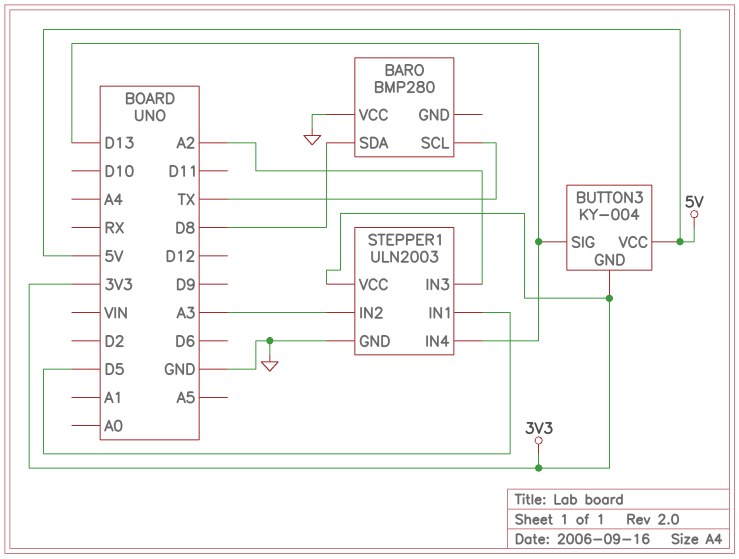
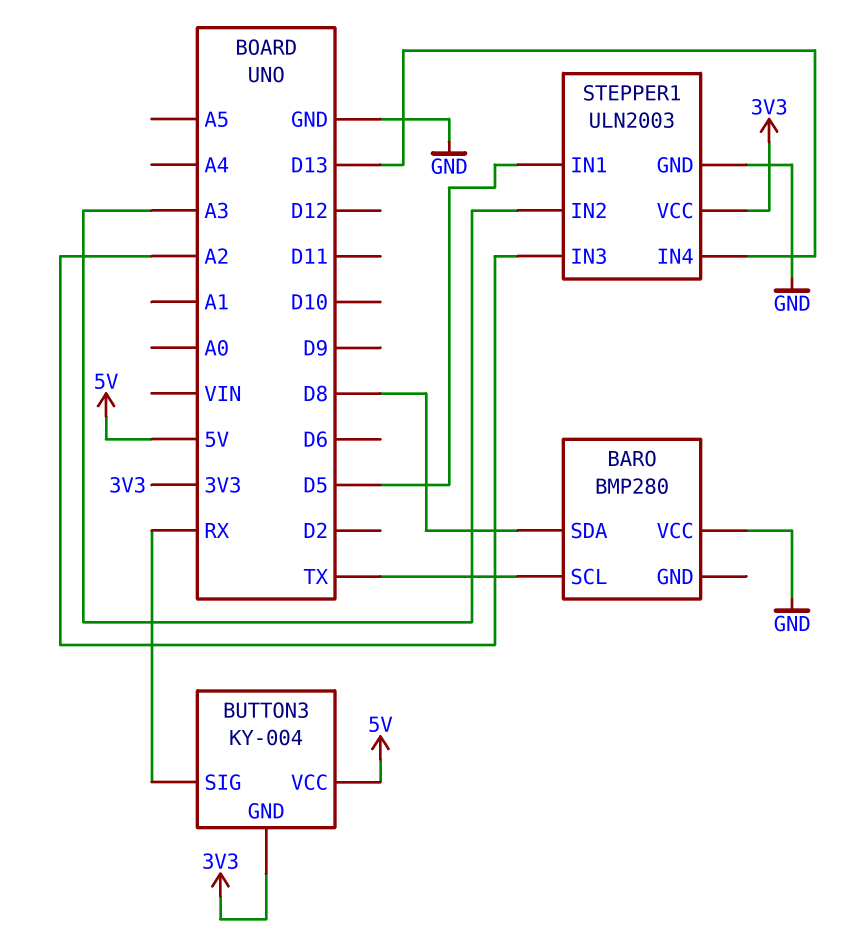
BUTTON3 pin SIG: D13 -> RX

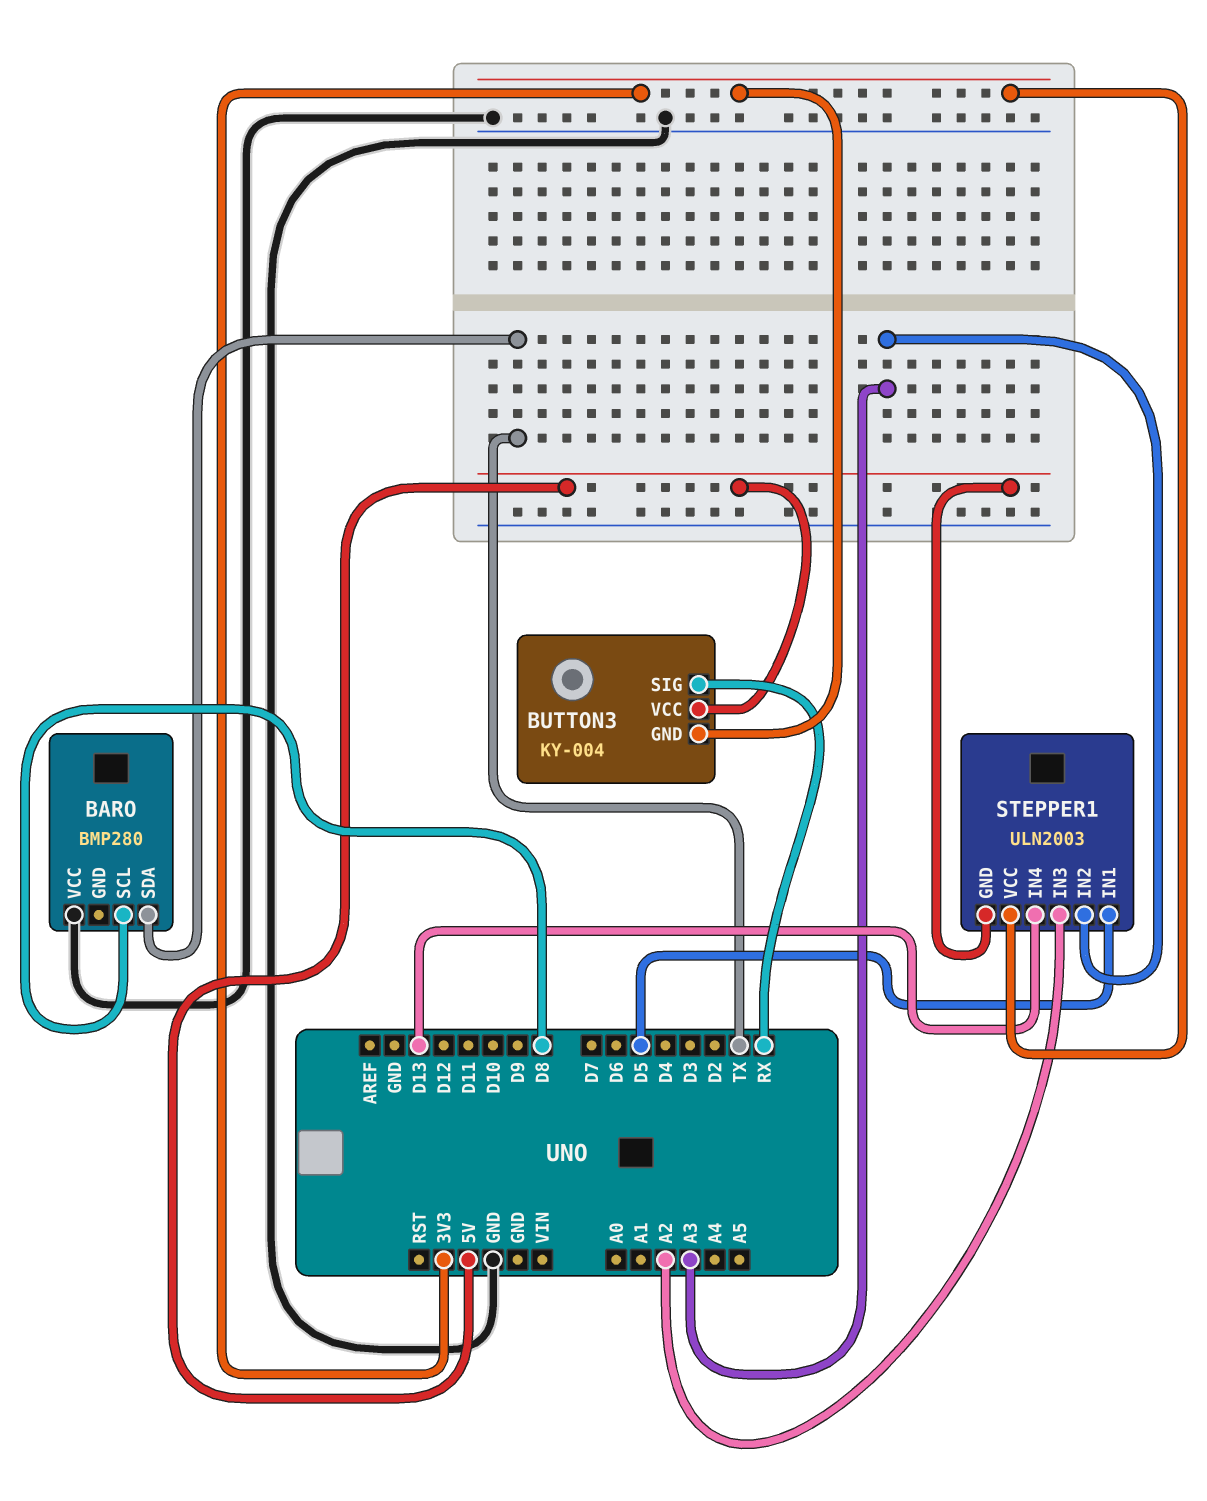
BARO pin SCL: TX -> D8
BARO pin SDA: D8 -> TX
STEPPER1 pin GND: GND -> 5V

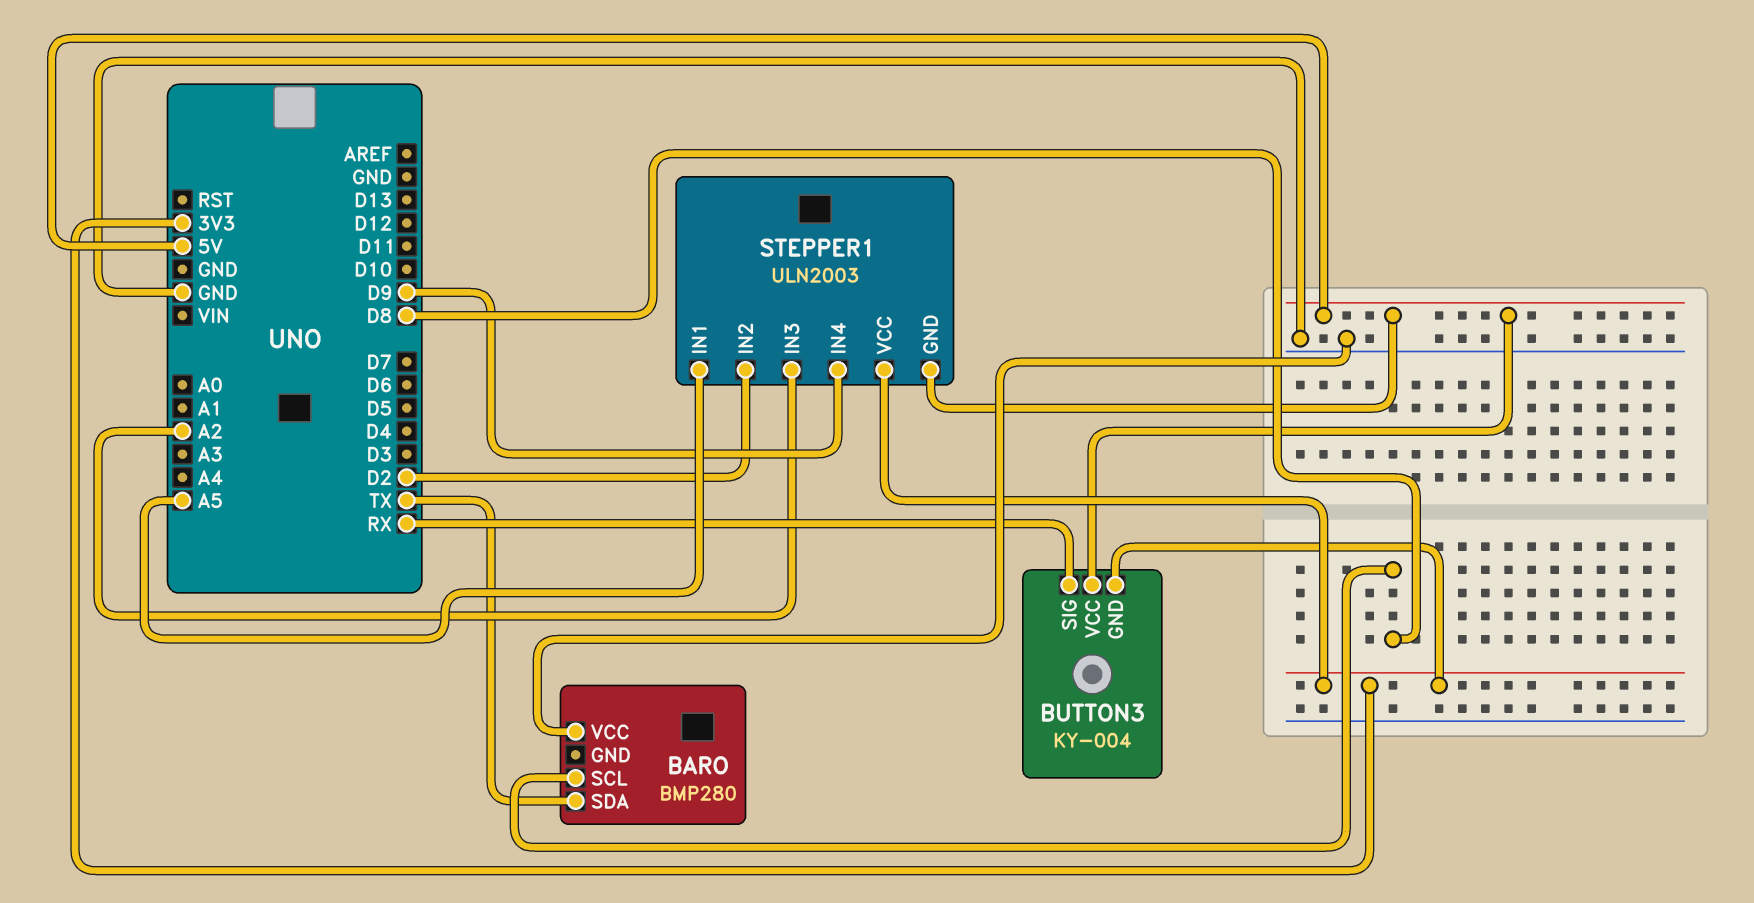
STEPPER1 pin IN1: D5 -> A5
STEPPER1 pin IN2: A3 -> D2
STEPPER1 pin IN4: D13 -> D9

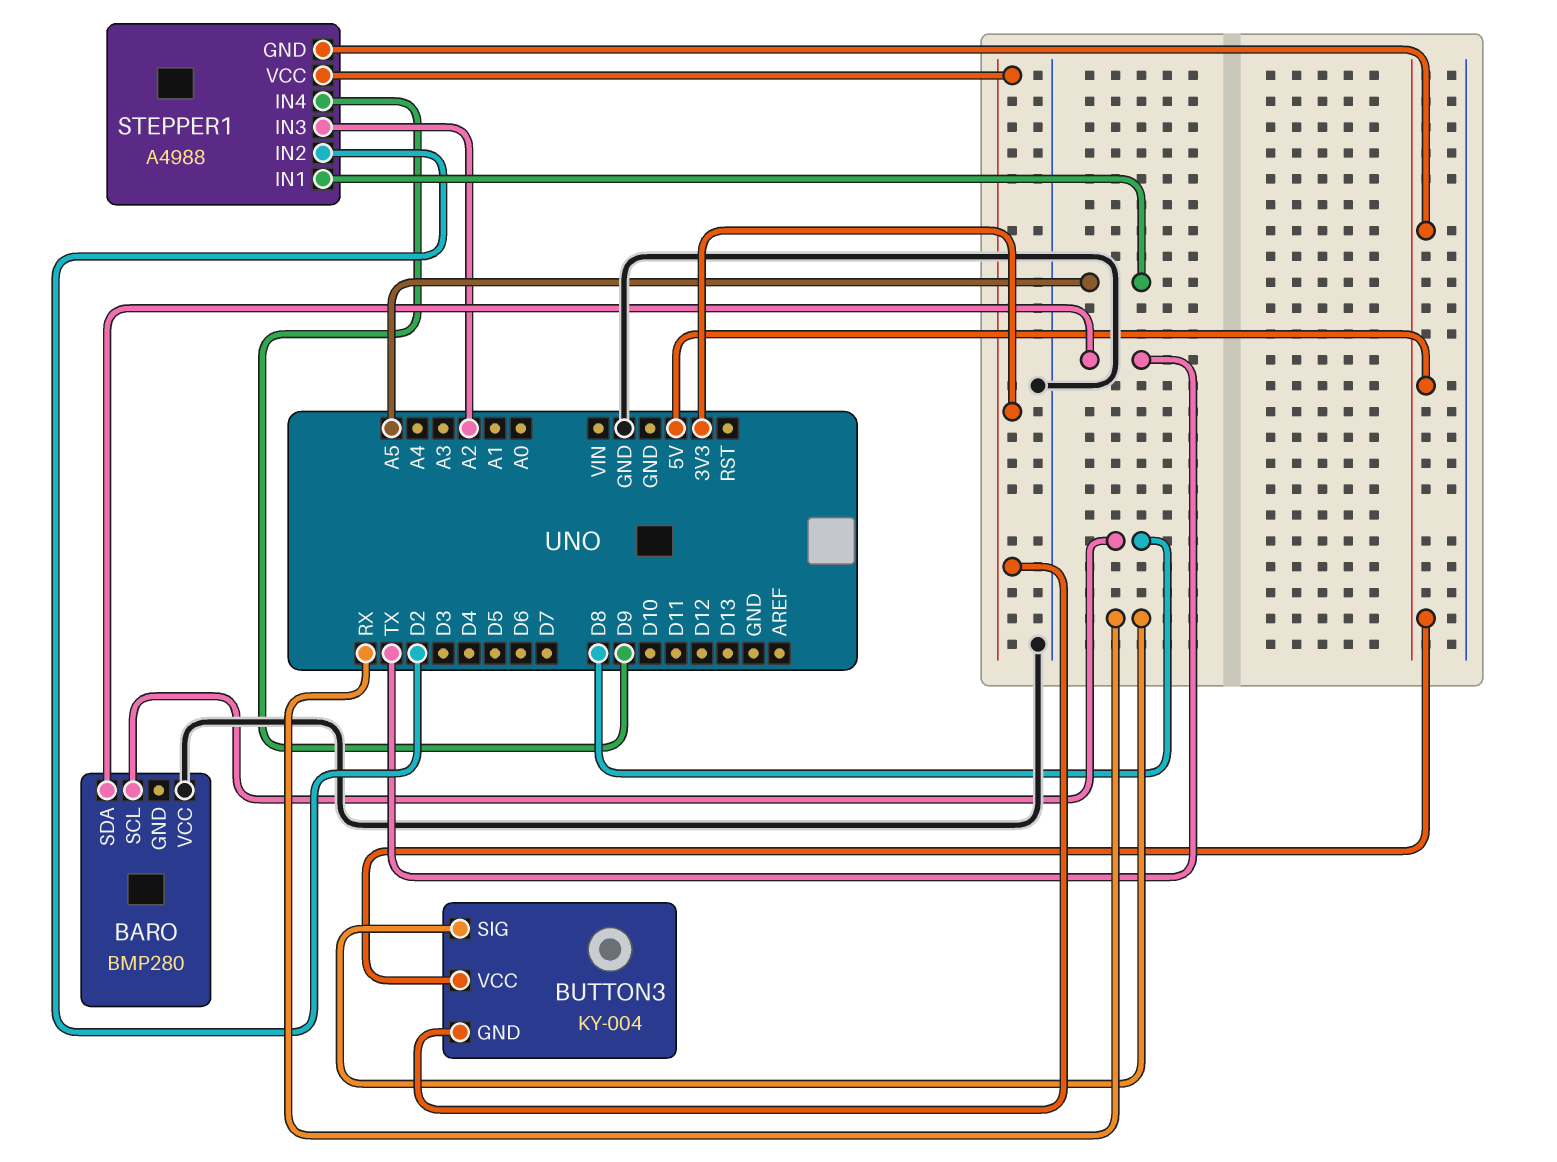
STEPPER1: ULN2003 -> A4988

